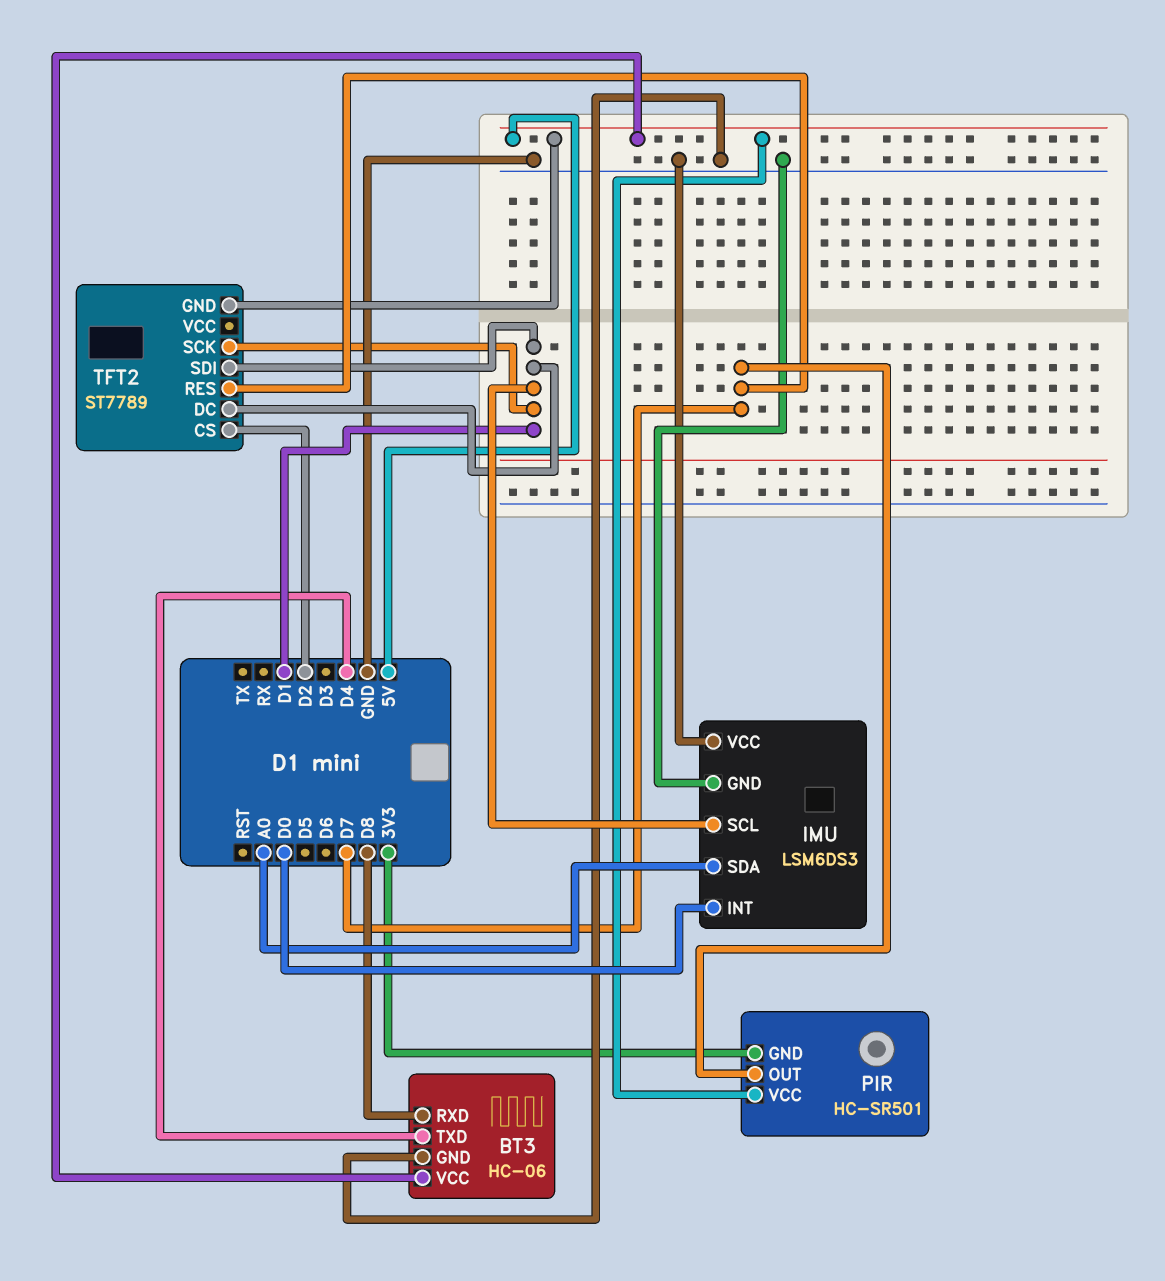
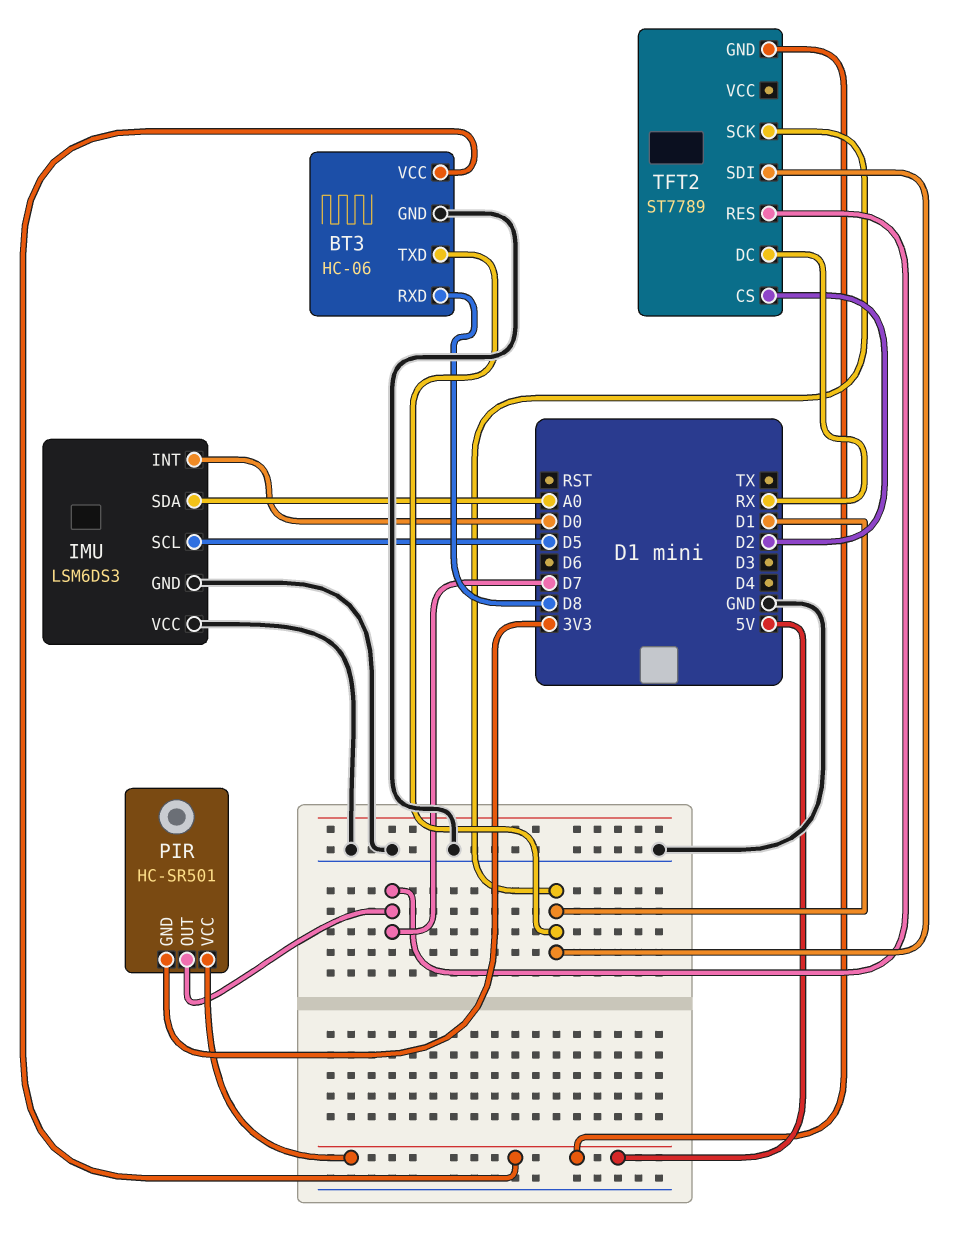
BT3 pin TXD: D4 -> D1
IMU pin SCL: D1 -> D5
TFT2 pin DC: D1 -> RX

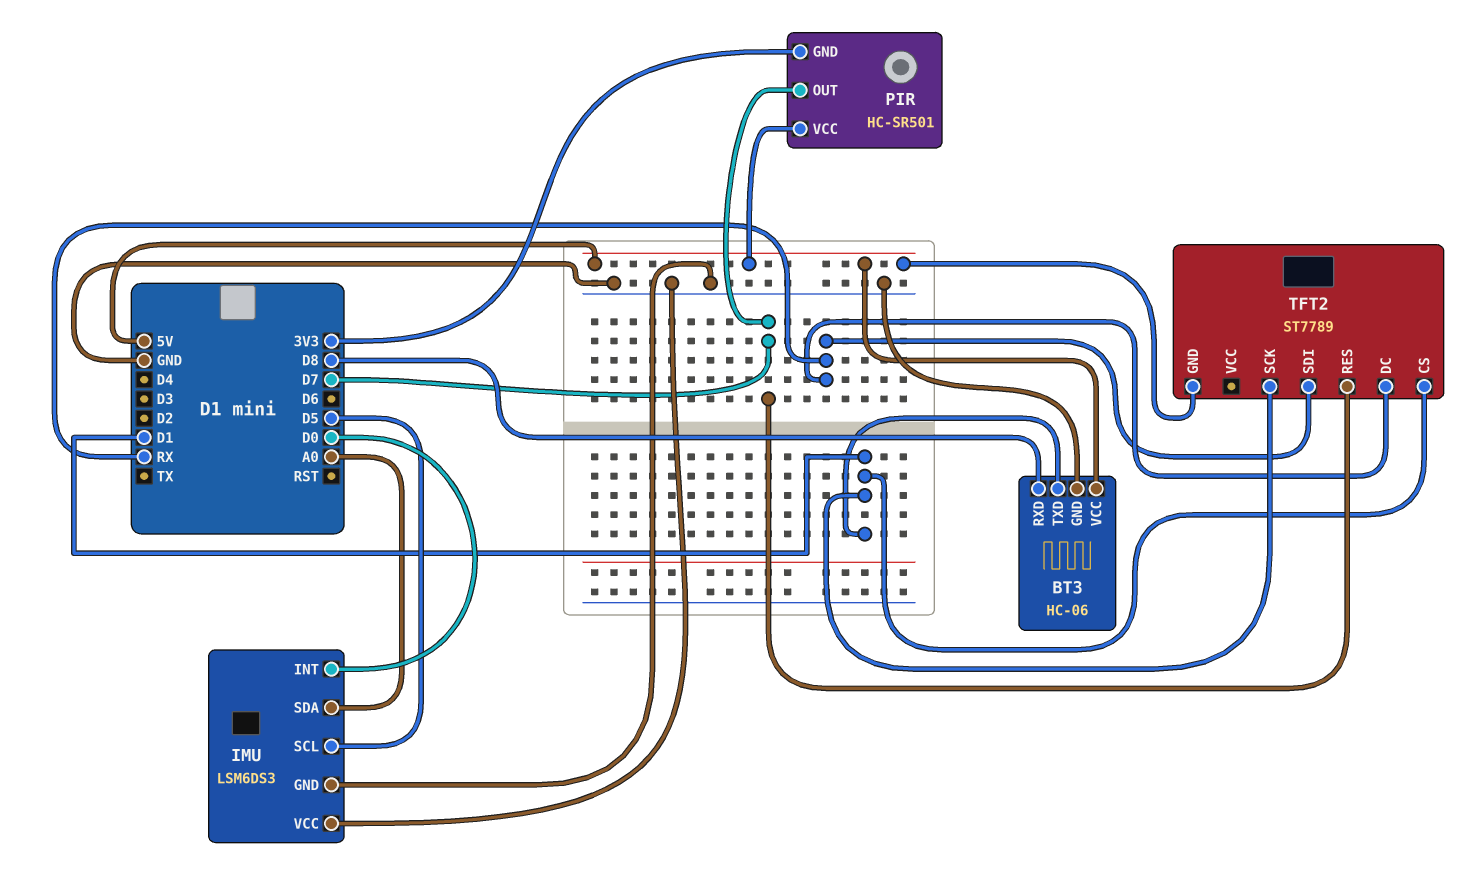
TFT2 pin CS: D2 -> D1
TFT2 pin SDI: D1 -> RX

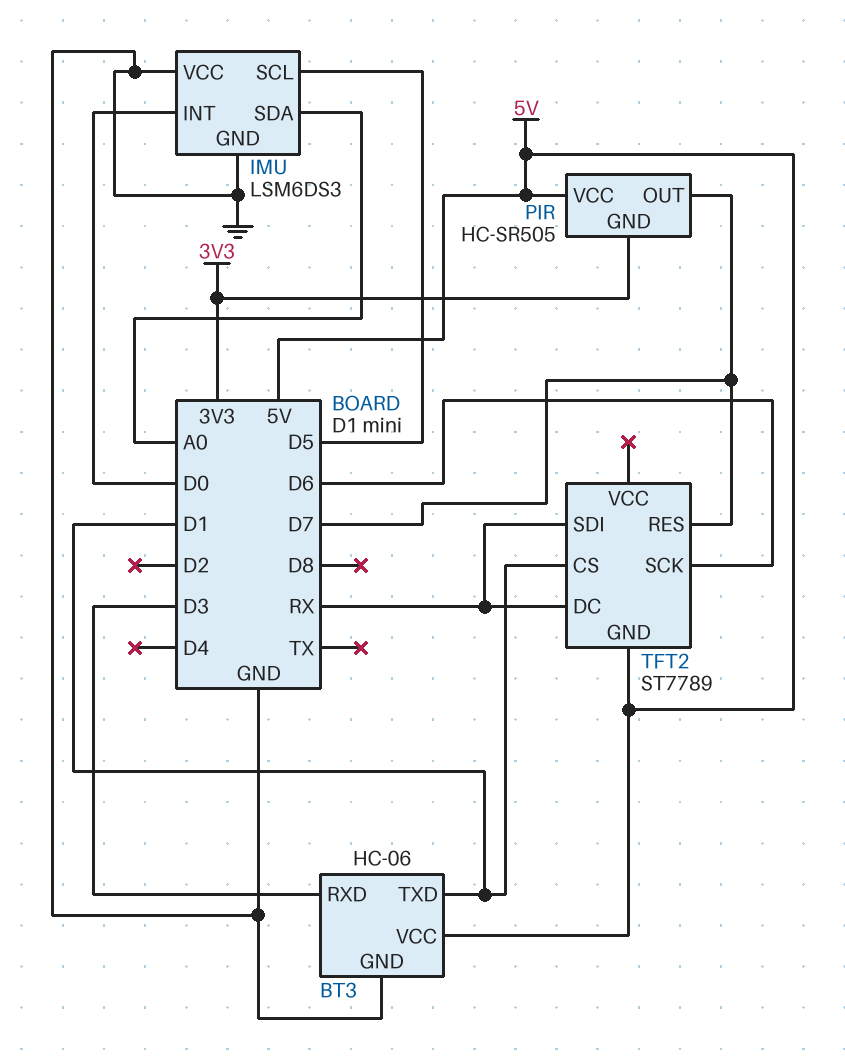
BT3 pin RXD: D8 -> D3
PIR: HC-SR501 -> HC-SR505
TFT2 pin SCK: D1 -> D6

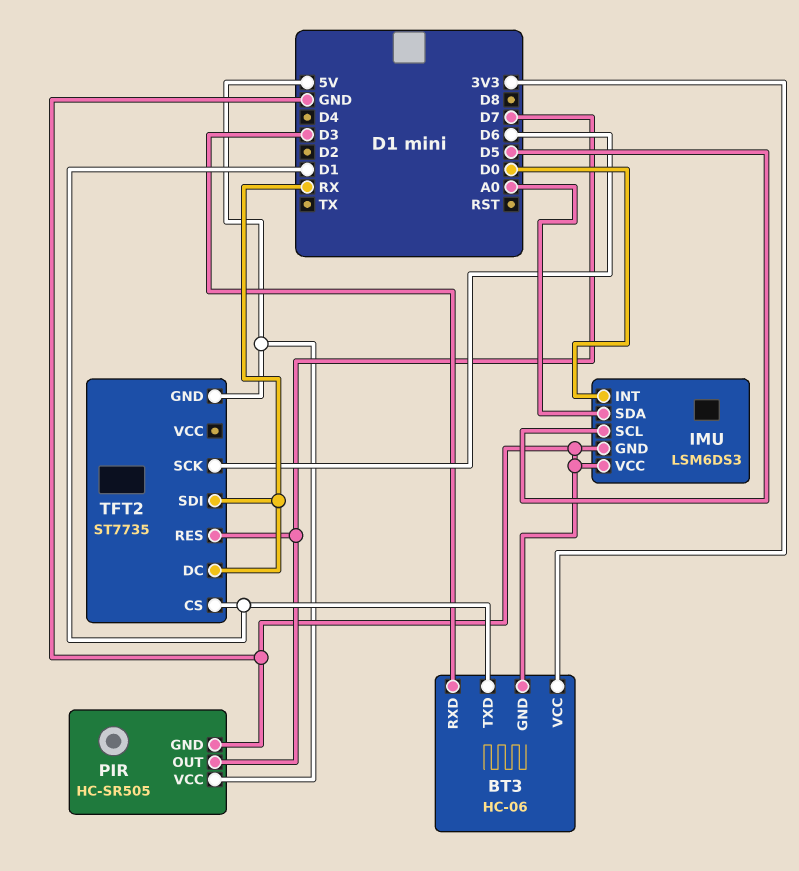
BT3 pin VCC: 5V -> 3V3
PIR pin GND: 3V3 -> GND
TFT2: ST7789 -> ST7735

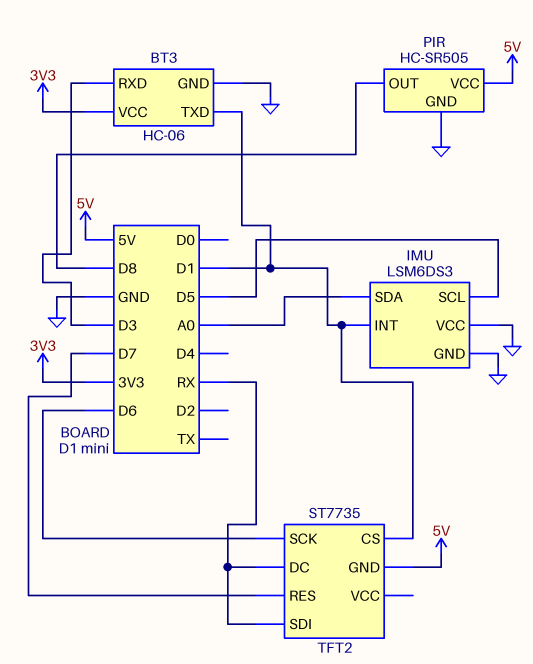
IMU pin INT: D0 -> D1
PIR pin OUT: D7 -> D8

